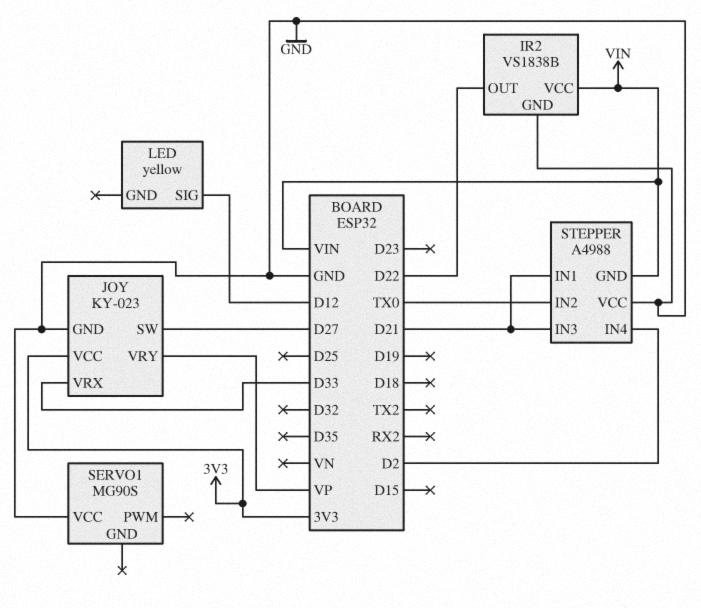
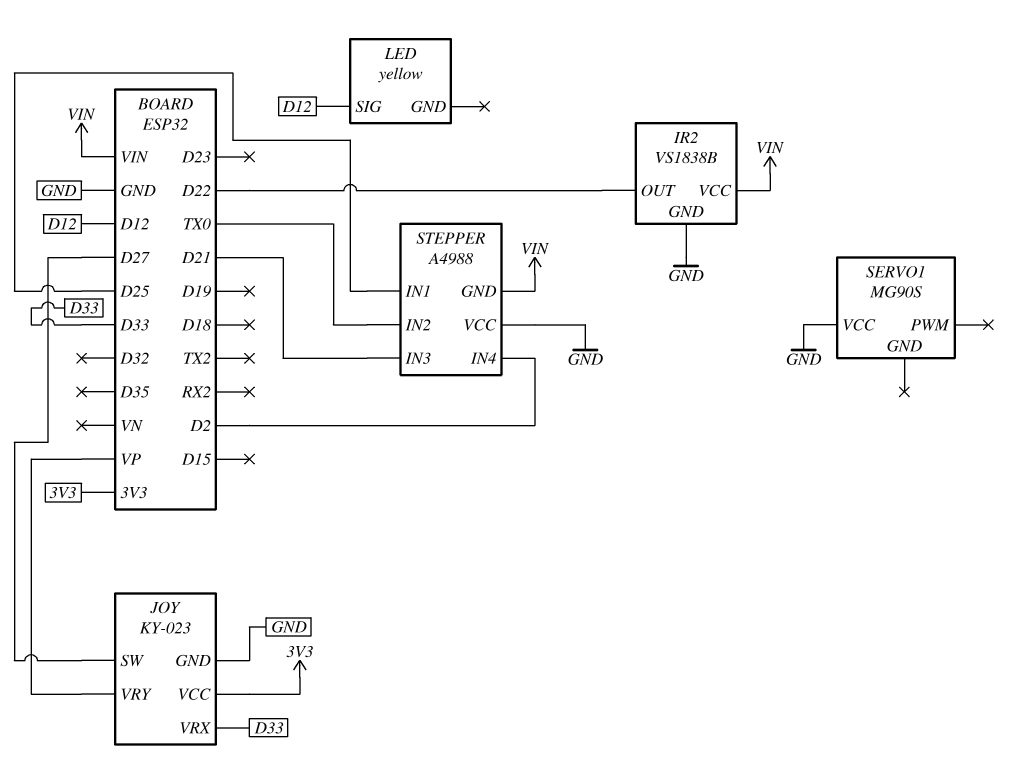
STEPPER pin IN1: D21 -> D25

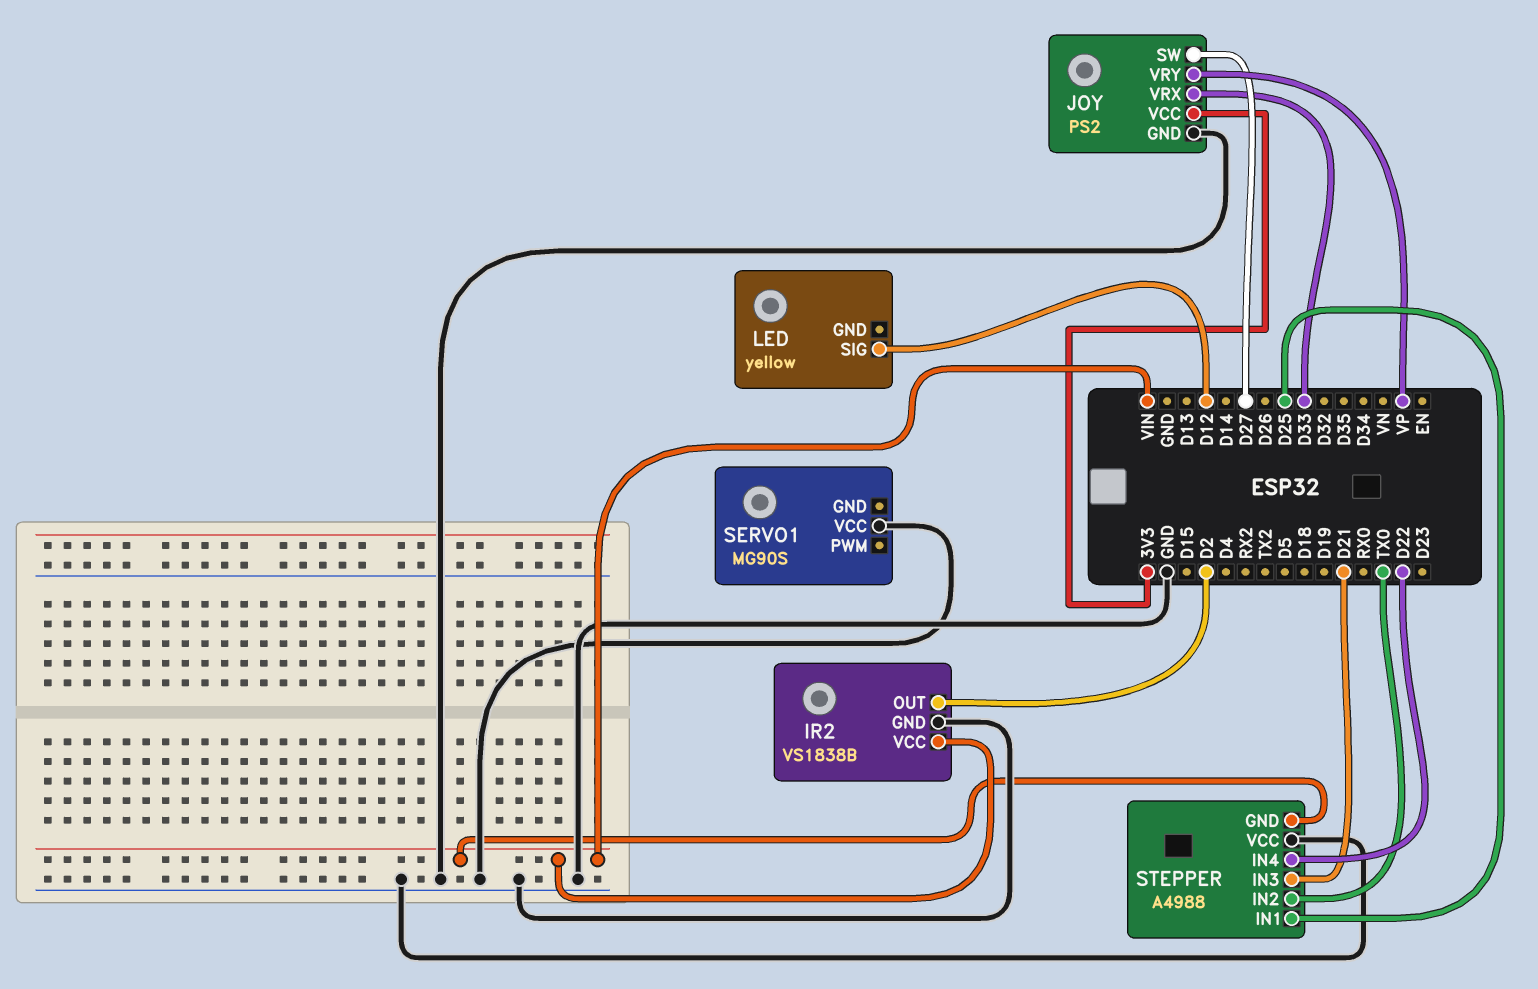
IR2 pin OUT: D22 -> D2
JOY: KY-023 -> PS2
STEPPER pin IN4: D2 -> D22

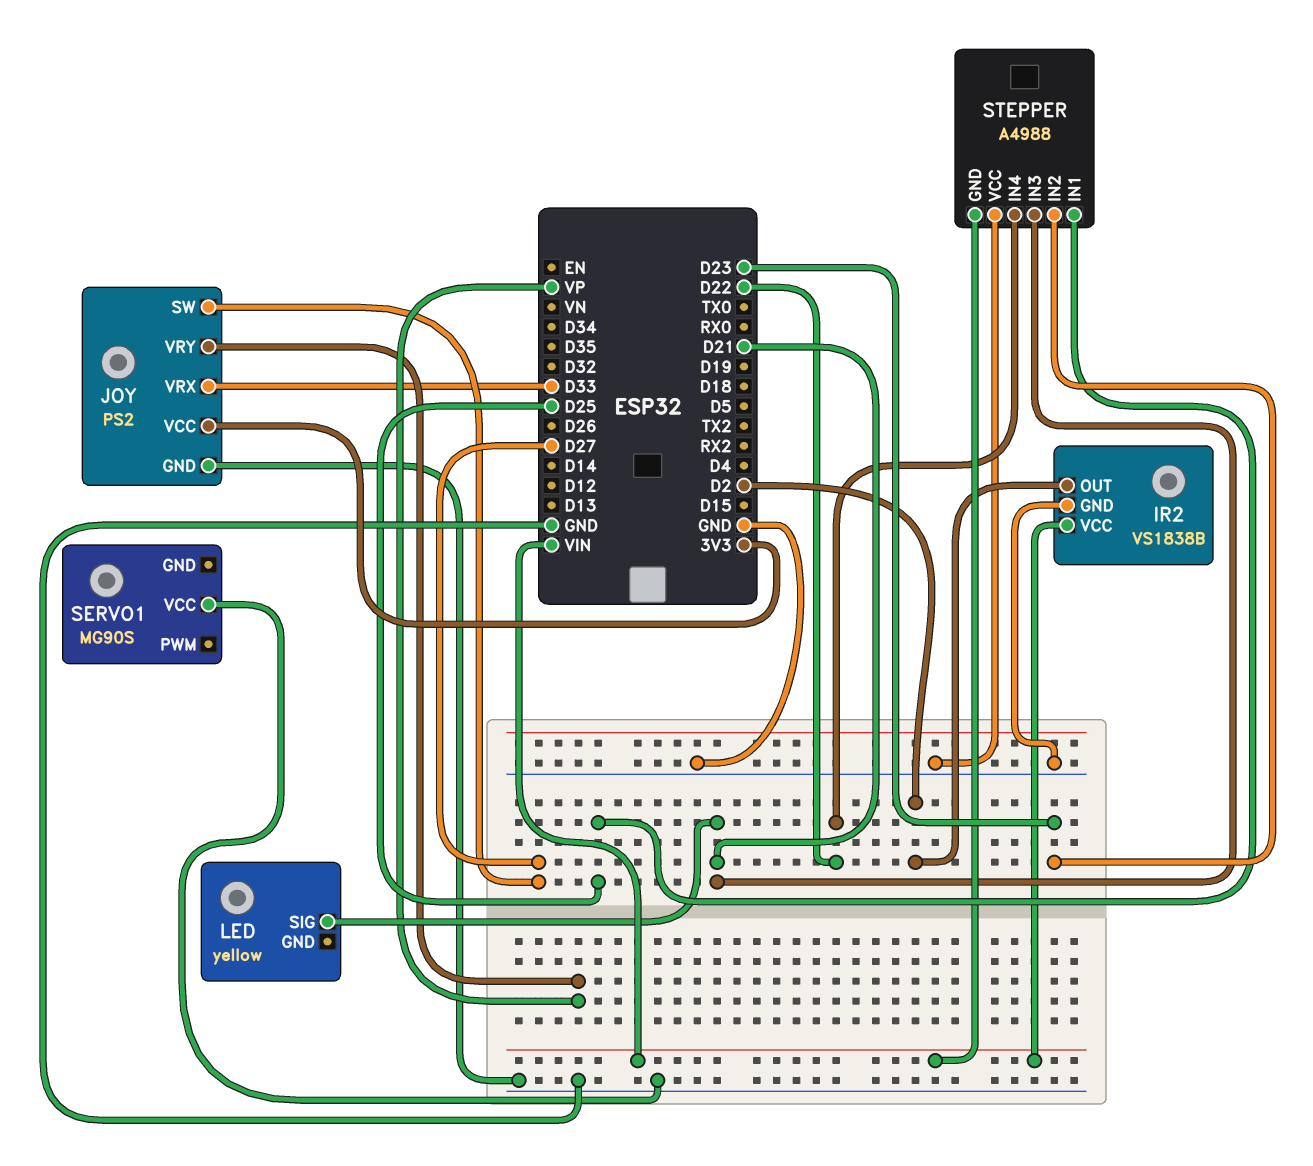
LED pin SIG: D12 -> D21
STEPPER pin IN2: TX0 -> D23

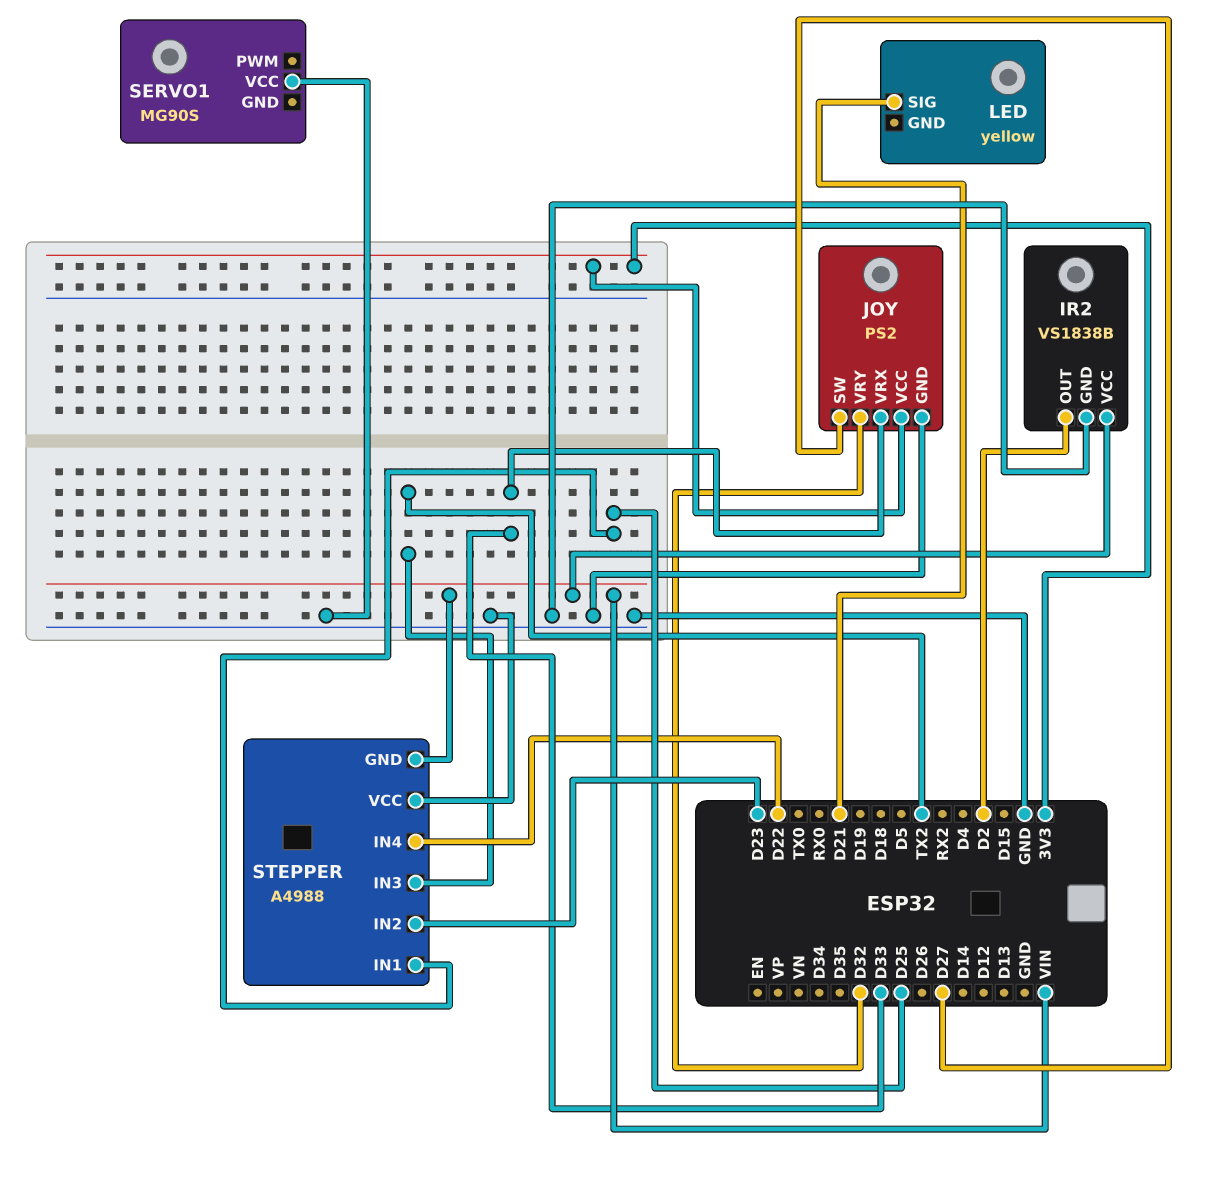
JOY pin VRY: VP -> D32
STEPPER pin IN3: D21 -> TX2

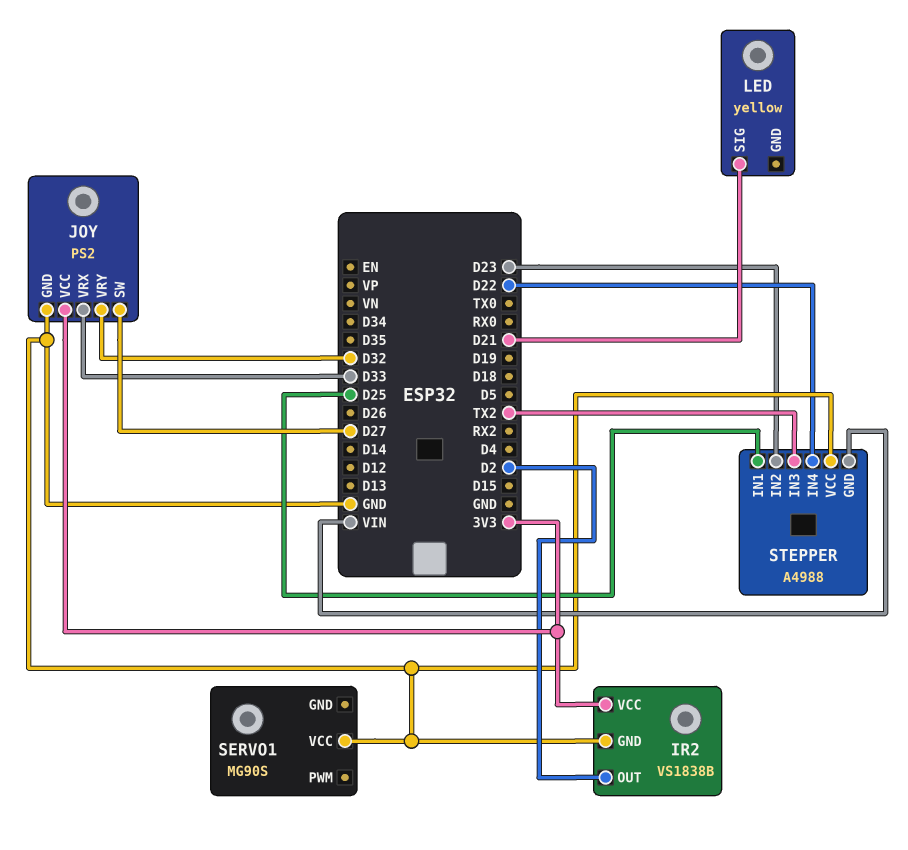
IR2 pin VCC: VIN -> 3V3

